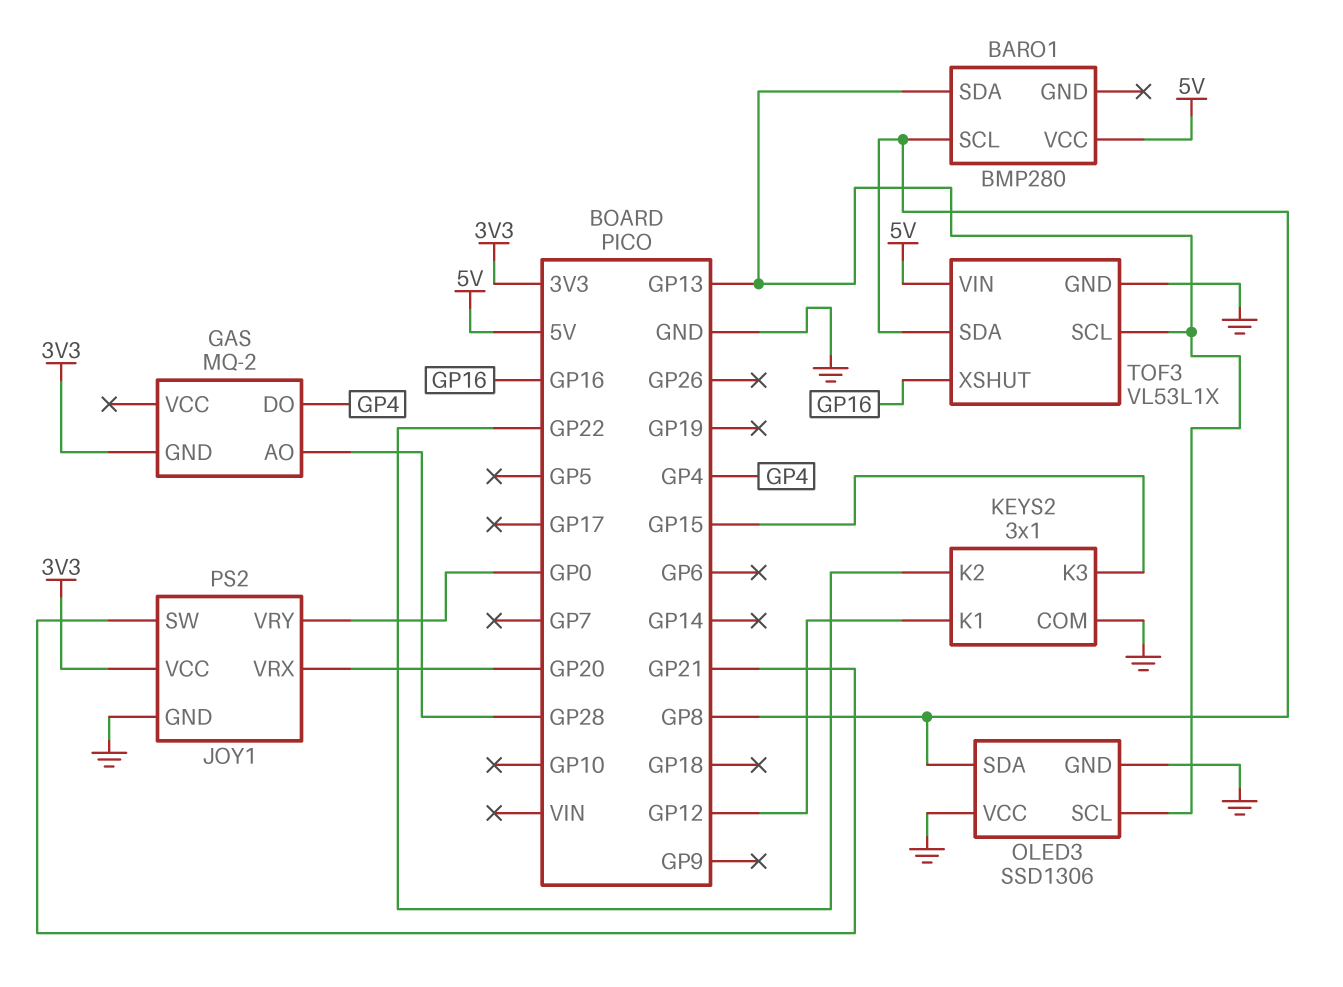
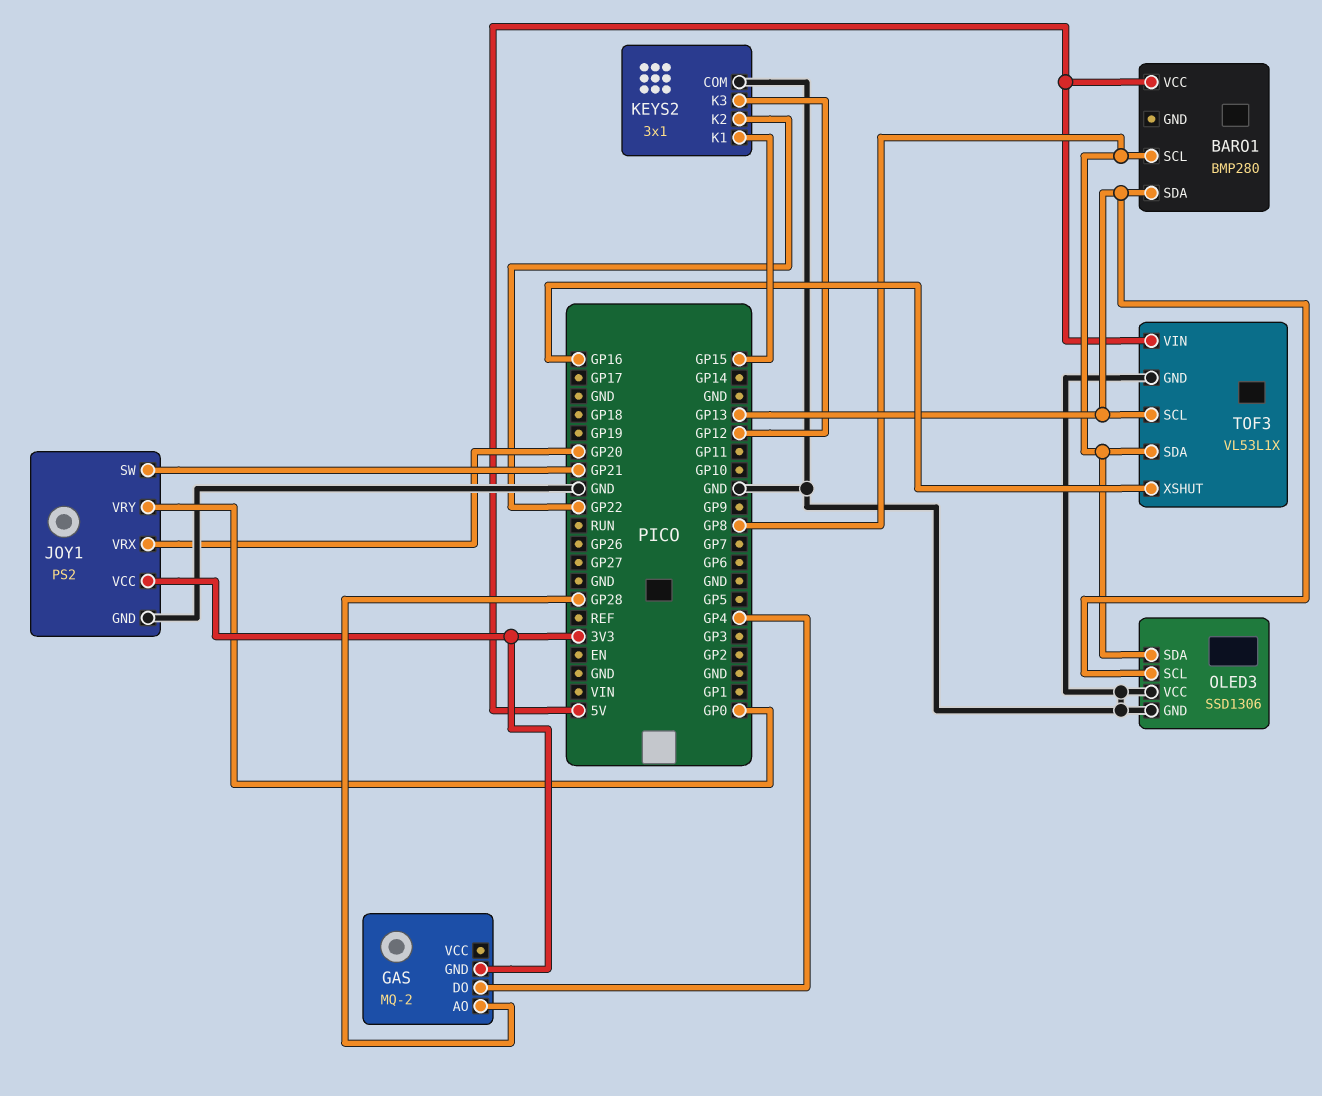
KEYS2 pin K1: GP12 -> GP15
KEYS2 pin K3: GP15 -> GP12

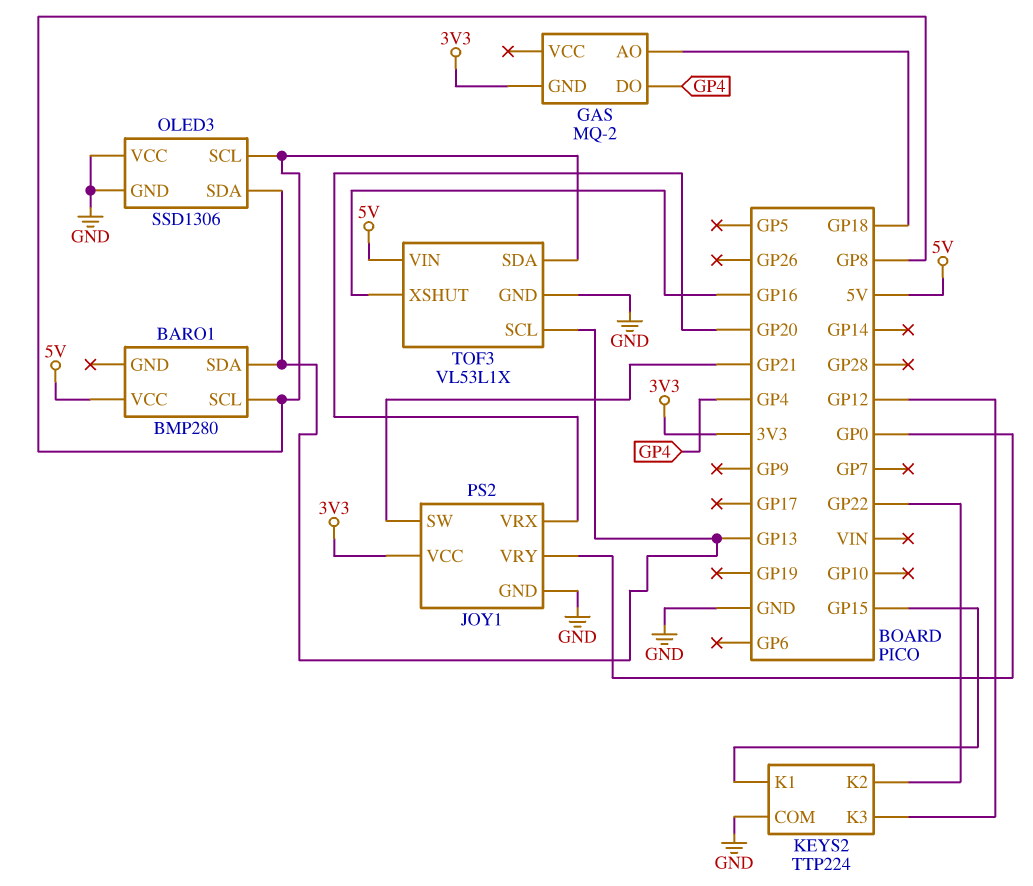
GAS pin AO: GP28 -> GP18
KEYS2: 3x1 -> TTP224
OLED3 pin SCL: GP13 -> GP8
OLED3 pin SDA: GP8 -> GP13

